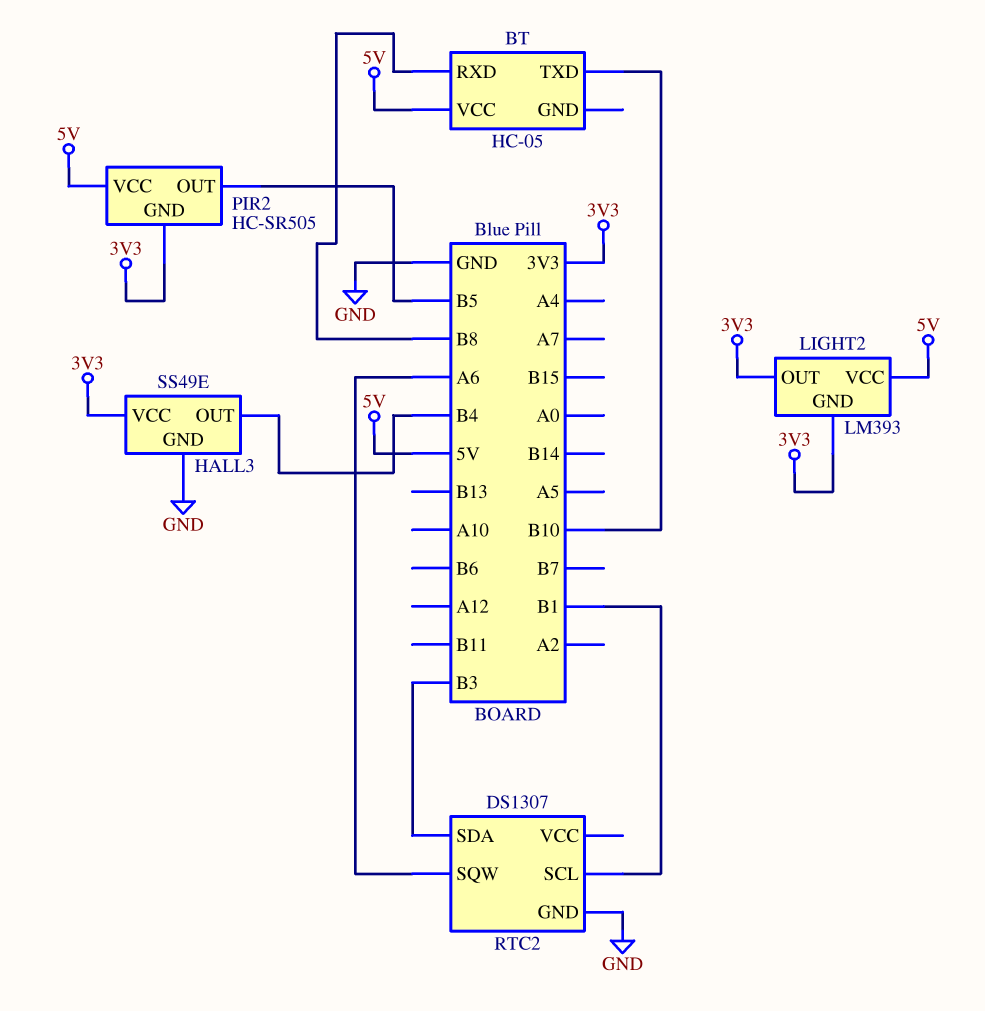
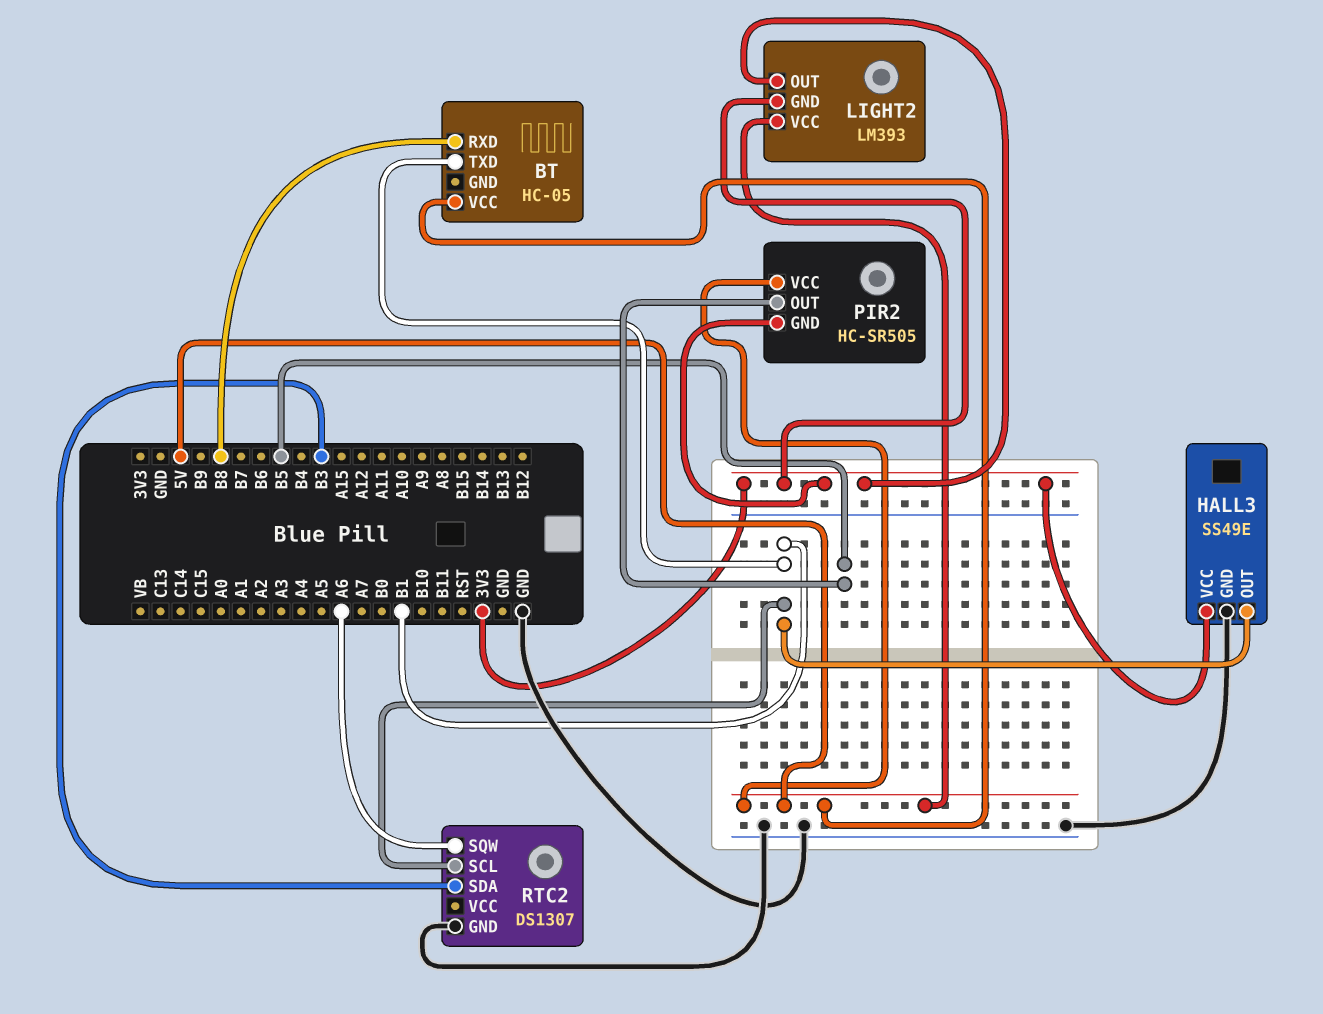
BT pin TXD: B10 -> B1
HALL3 pin OUT: B4 -> B1

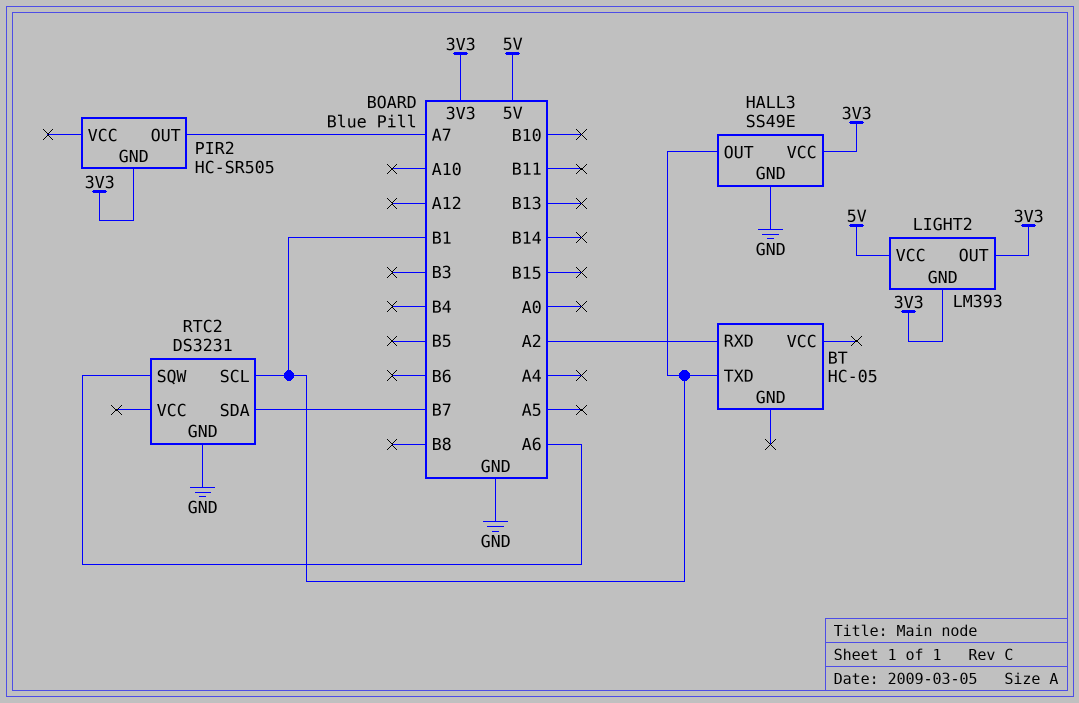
BT pin RXD: B8 -> A2
BT pin VCC: 5V -> none
PIR2 pin OUT: B5 -> A7
PIR2 pin VCC: 5V -> none
RTC2: DS1307 -> DS3231
RTC2 pin SDA: B3 -> B7

